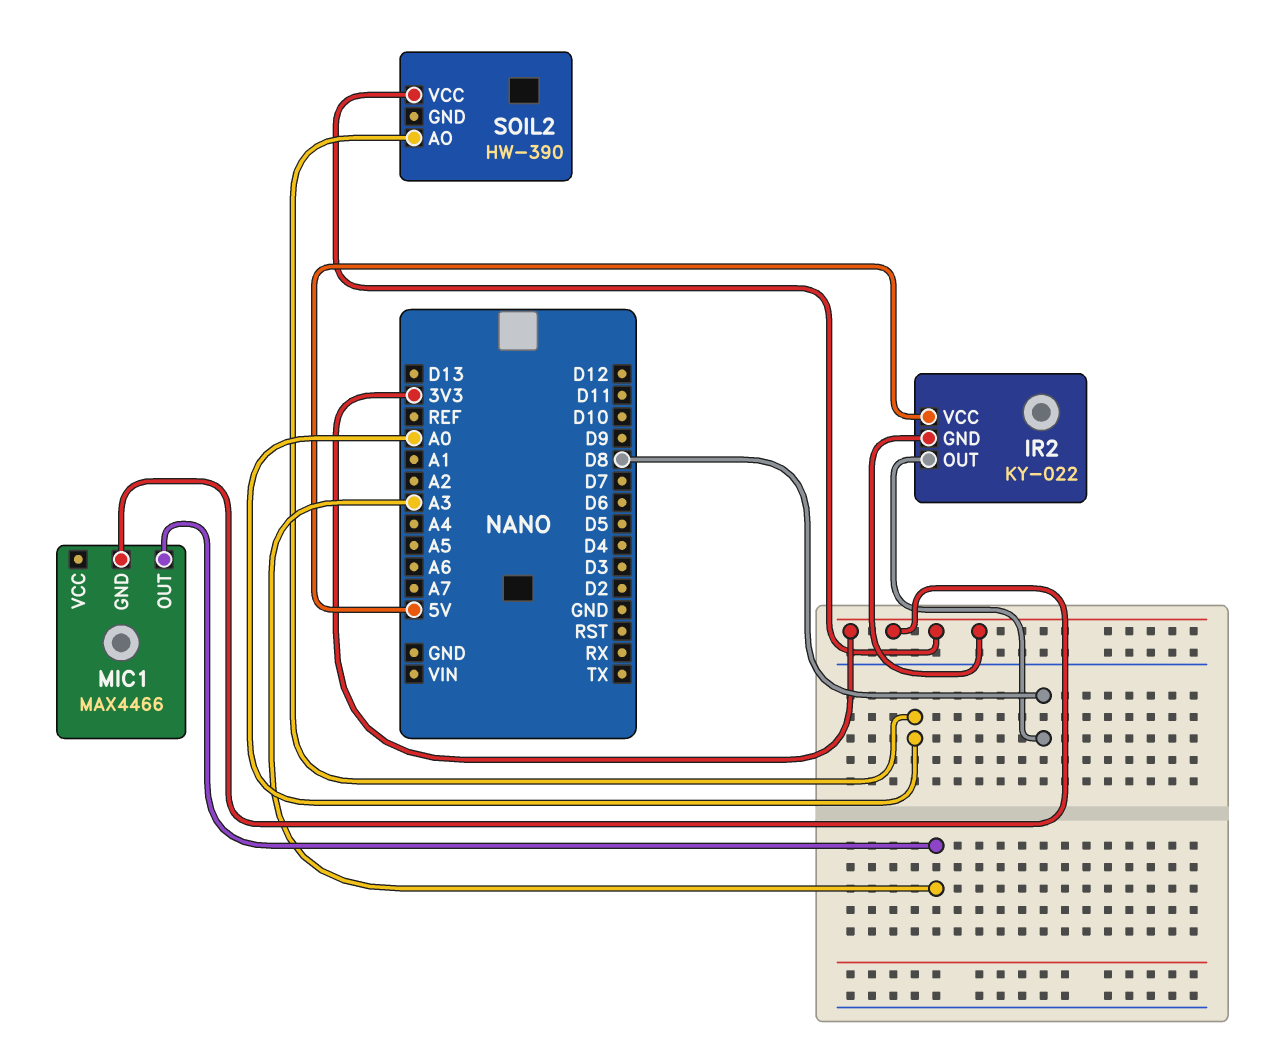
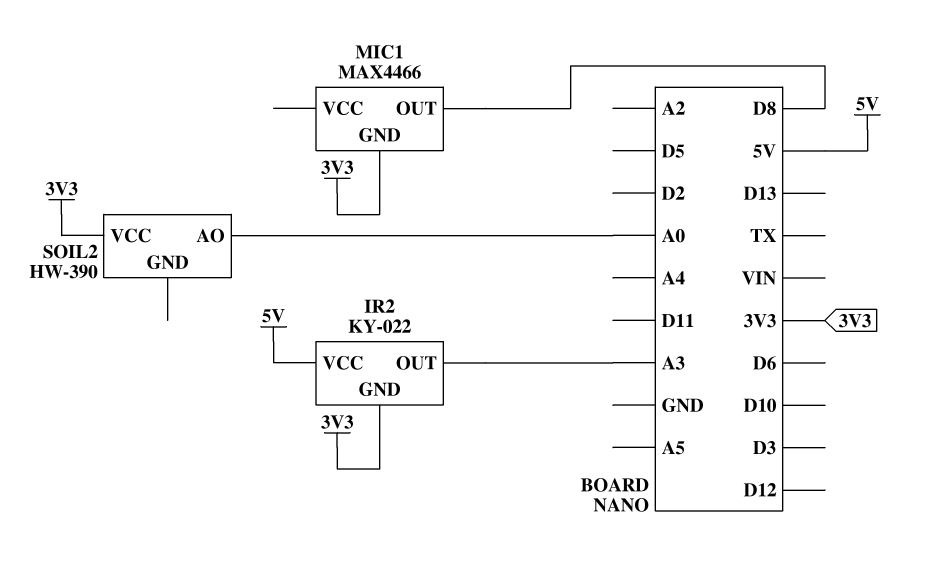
IR2 pin OUT: D8 -> A3
MIC1 pin OUT: A3 -> D8

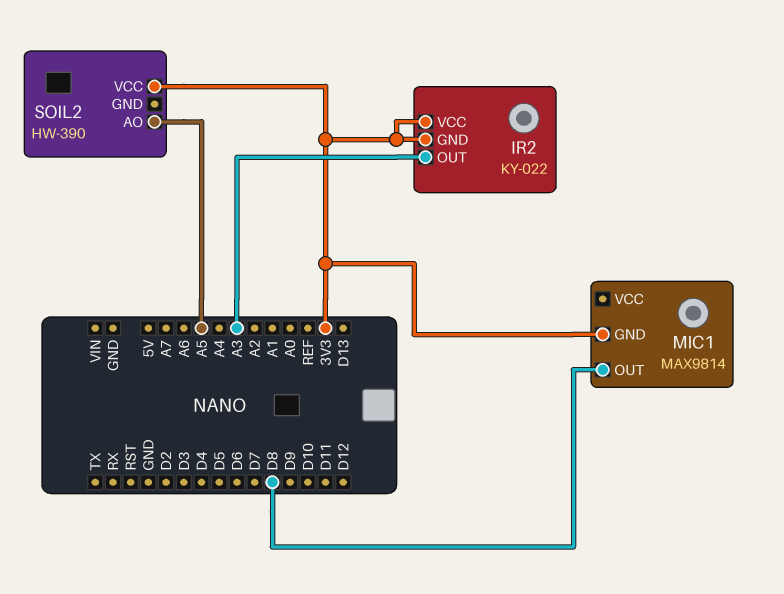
IR2 pin VCC: 5V -> 3V3
MIC1: MAX4466 -> MAX9814
SOIL2 pin AO: A0 -> A5

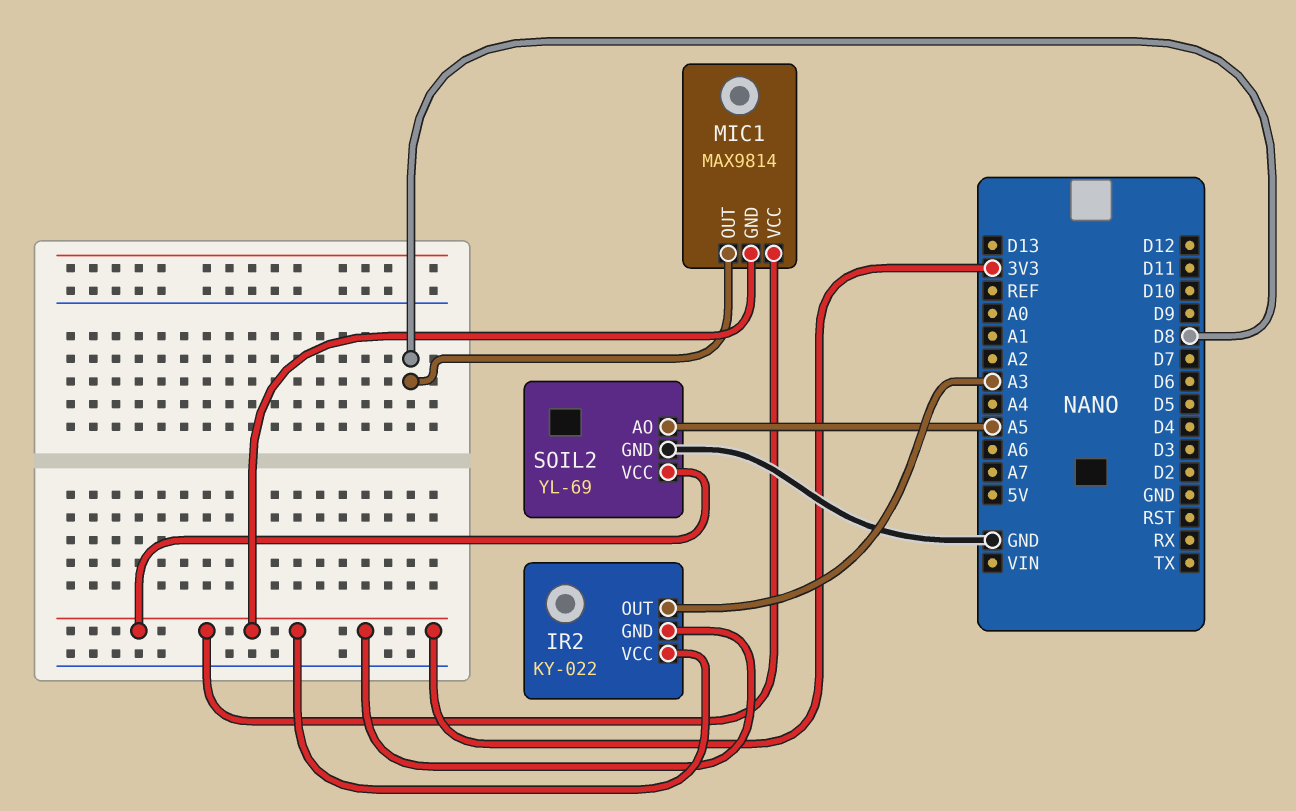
MIC1 pin VCC: none -> 3V3
SOIL2: HW-390 -> YL-69
SOIL2 pin GND: none -> GND

